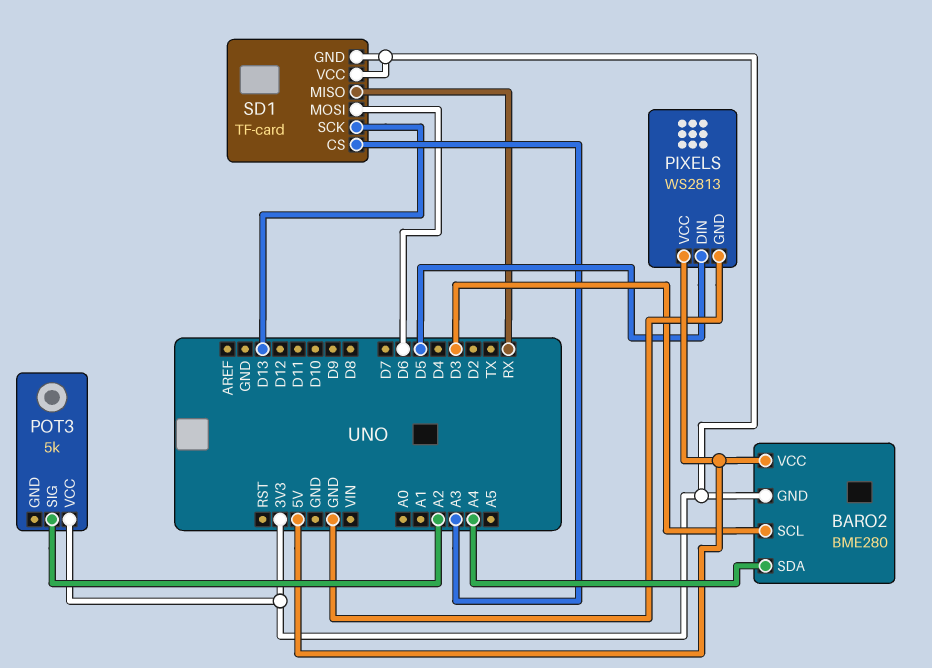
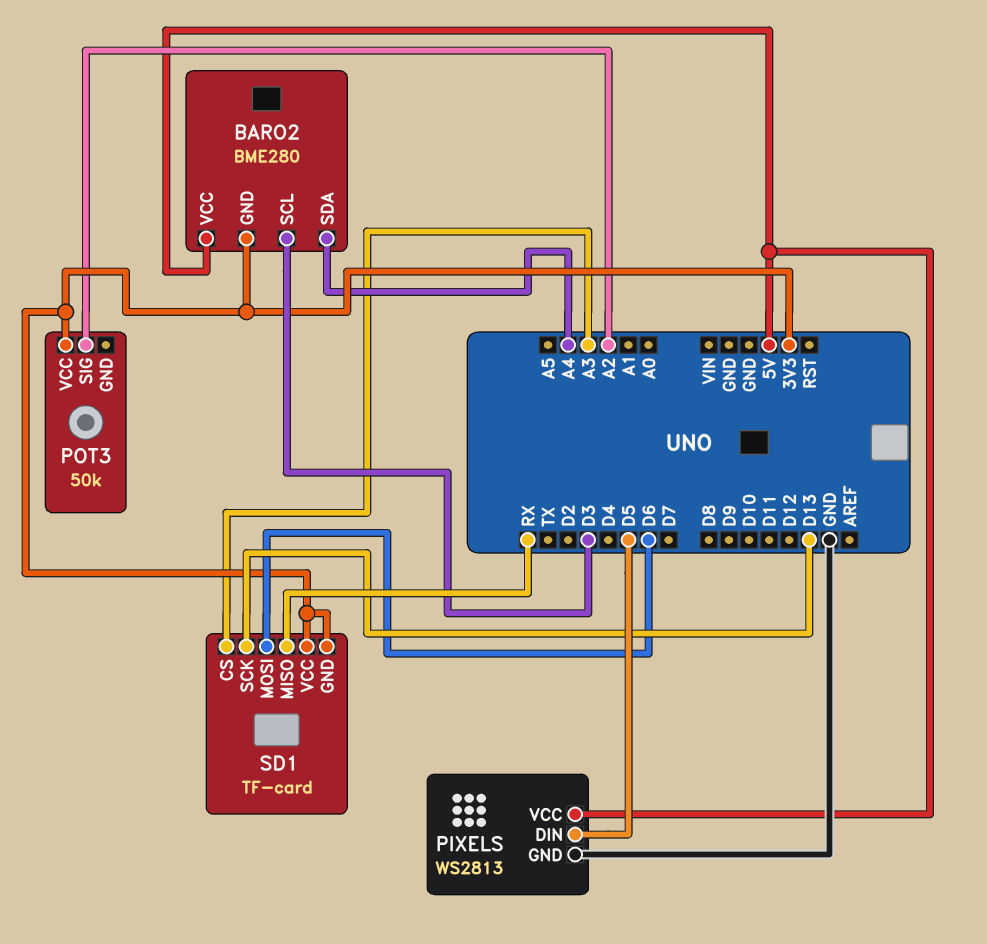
POT3: 5k -> 50k

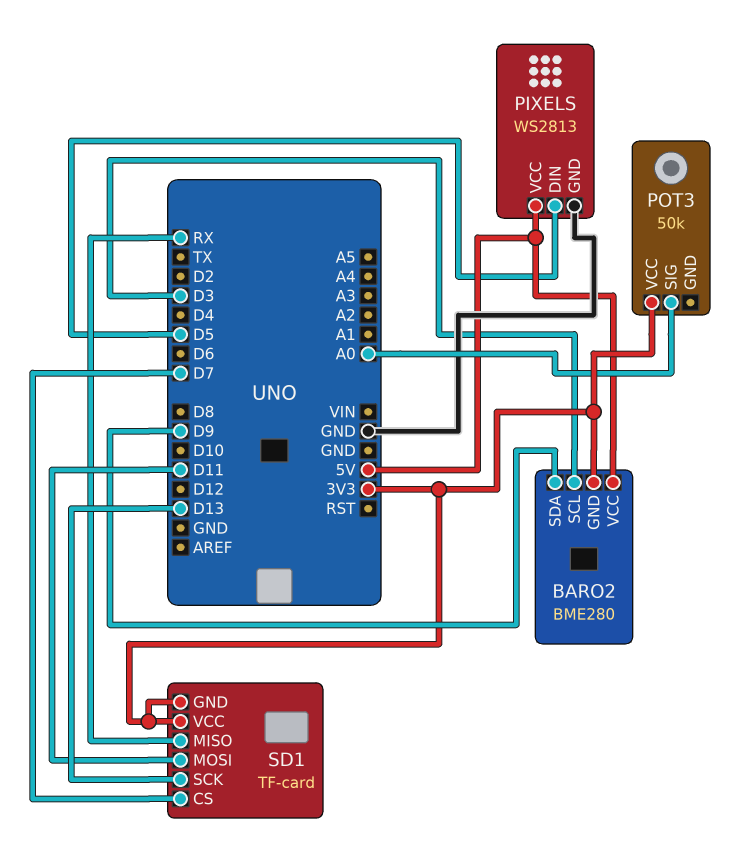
BARO2 pin SDA: A4 -> D9
POT3 pin SIG: A2 -> A0
SD1 pin CS: A3 -> D7
SD1 pin MOSI: D6 -> D11

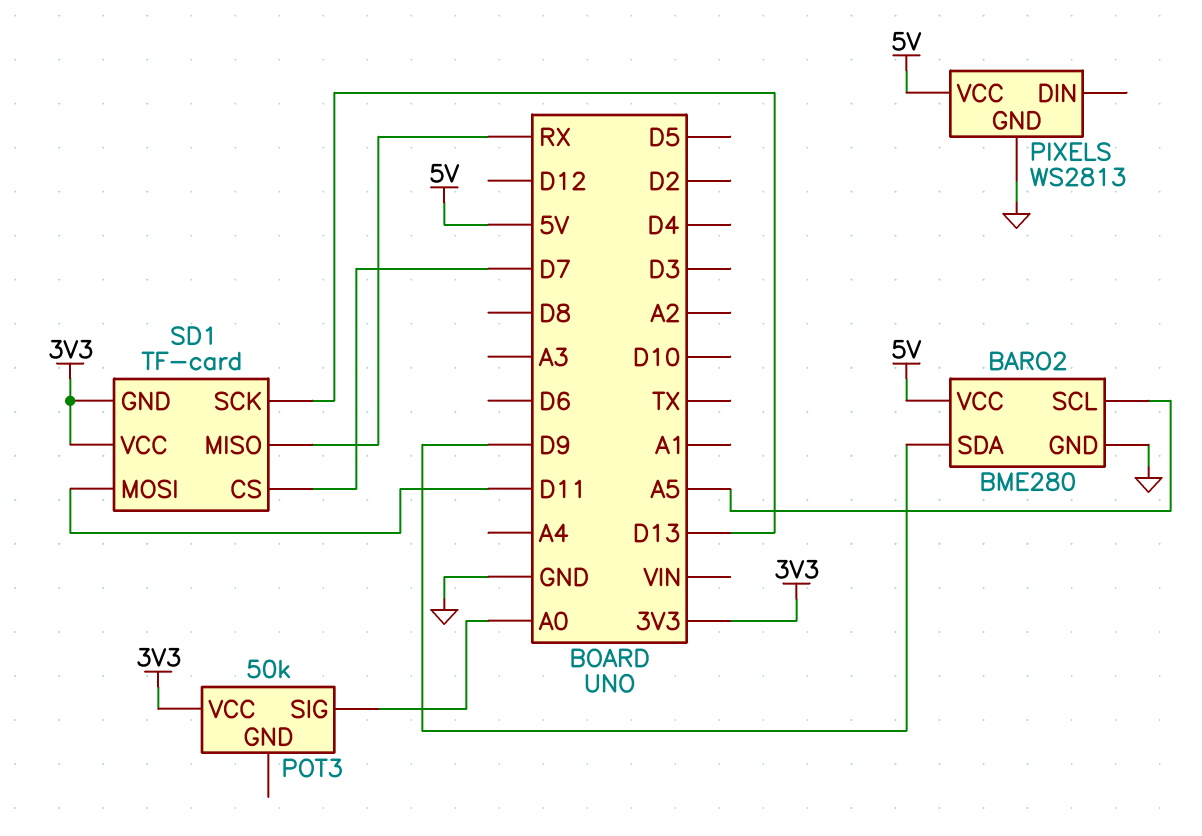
BARO2 pin GND: 3V3 -> GND
BARO2 pin SCL: D3 -> A5
PIXELS pin DIN: D5 -> none

